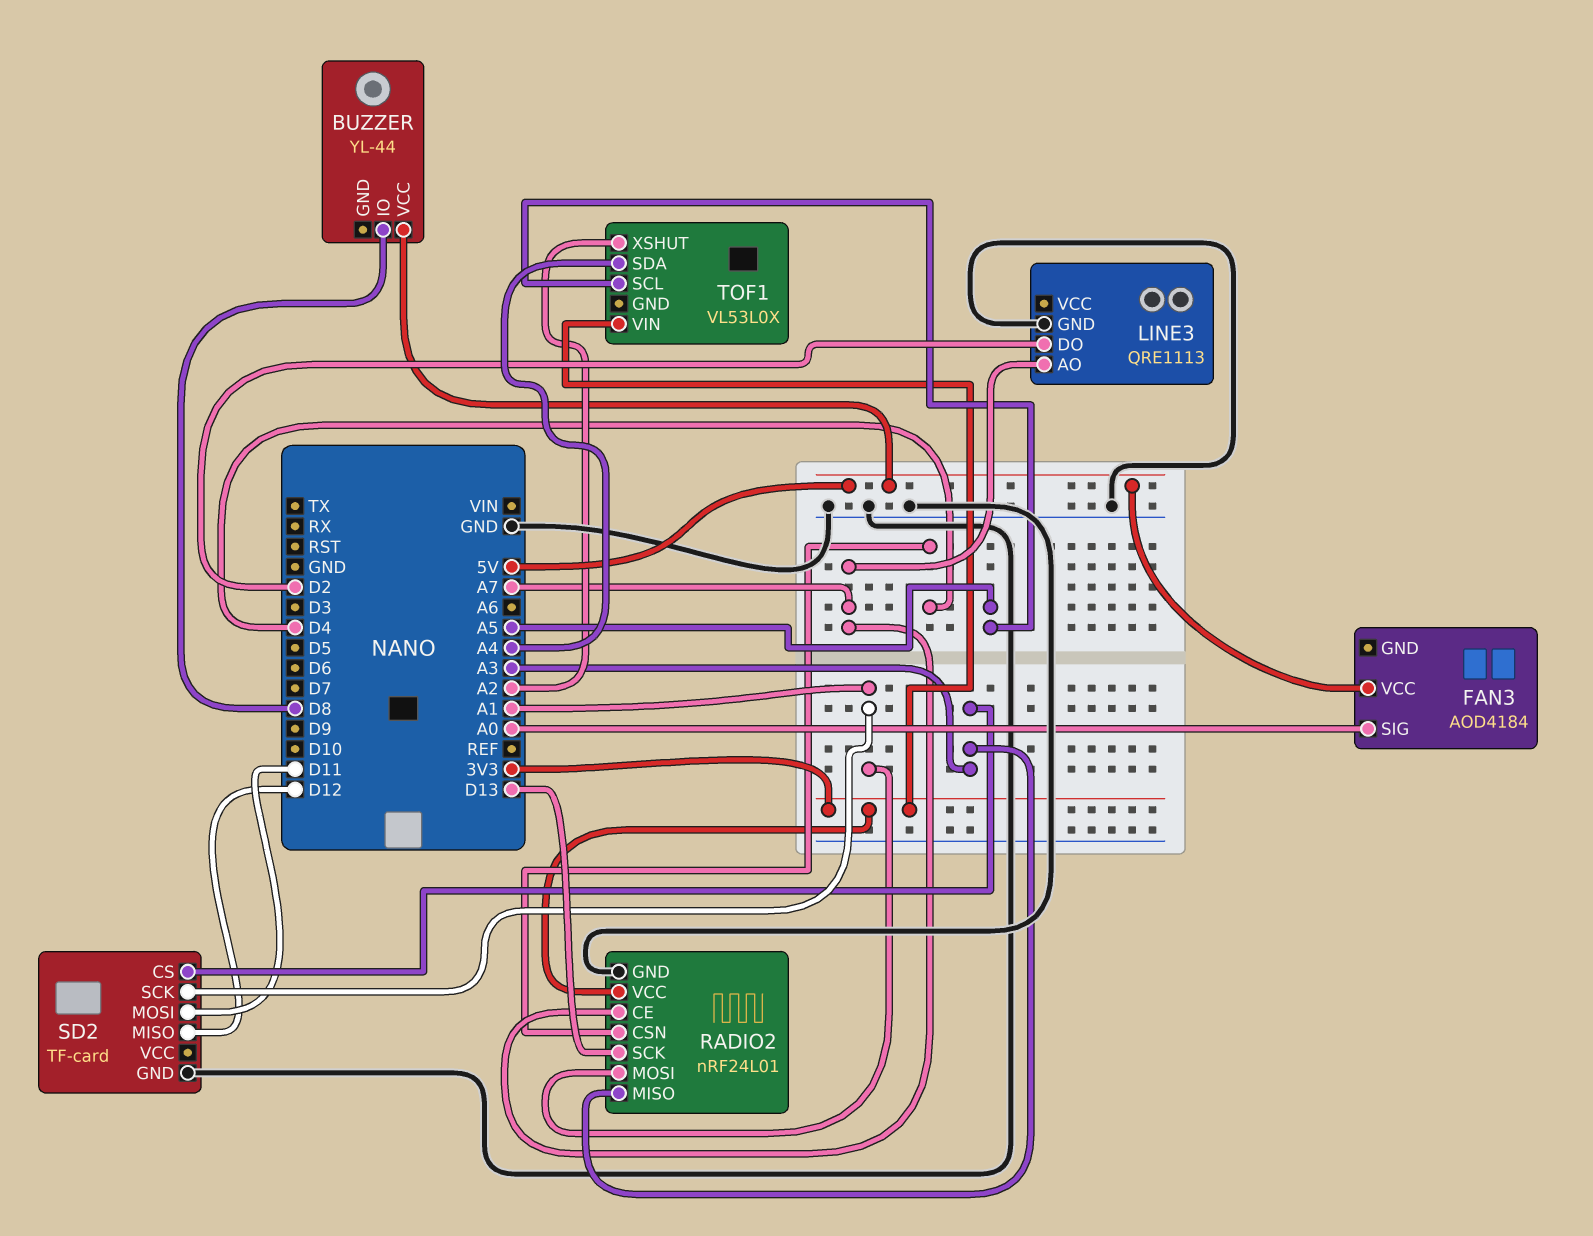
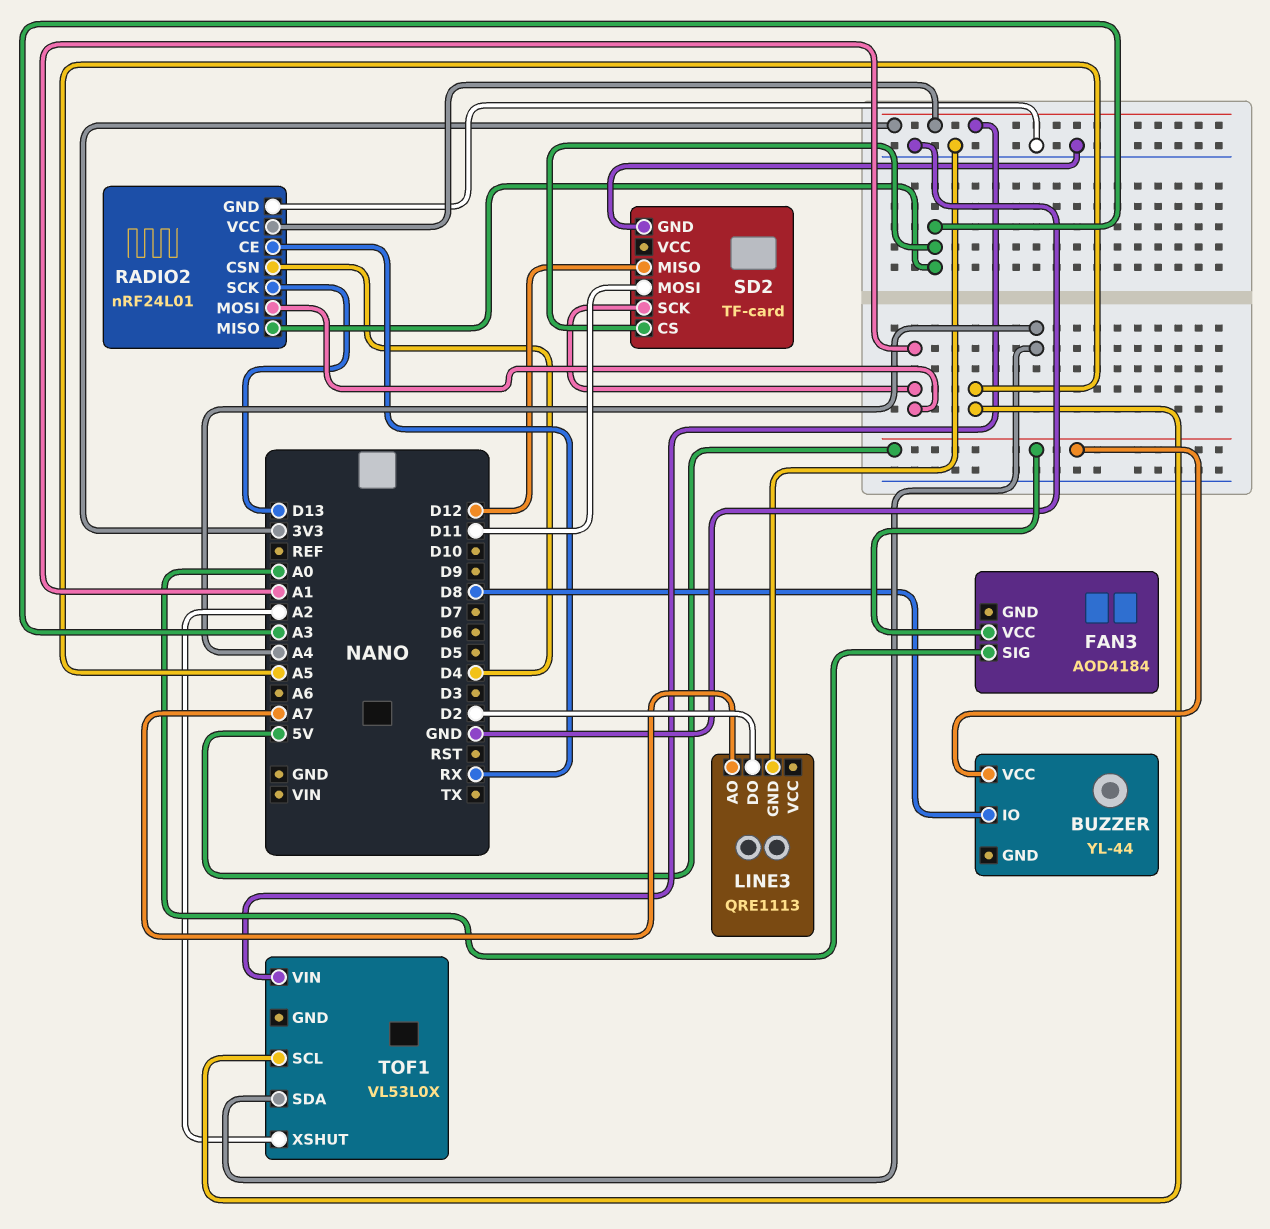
RADIO2 pin CE: A7 -> RX

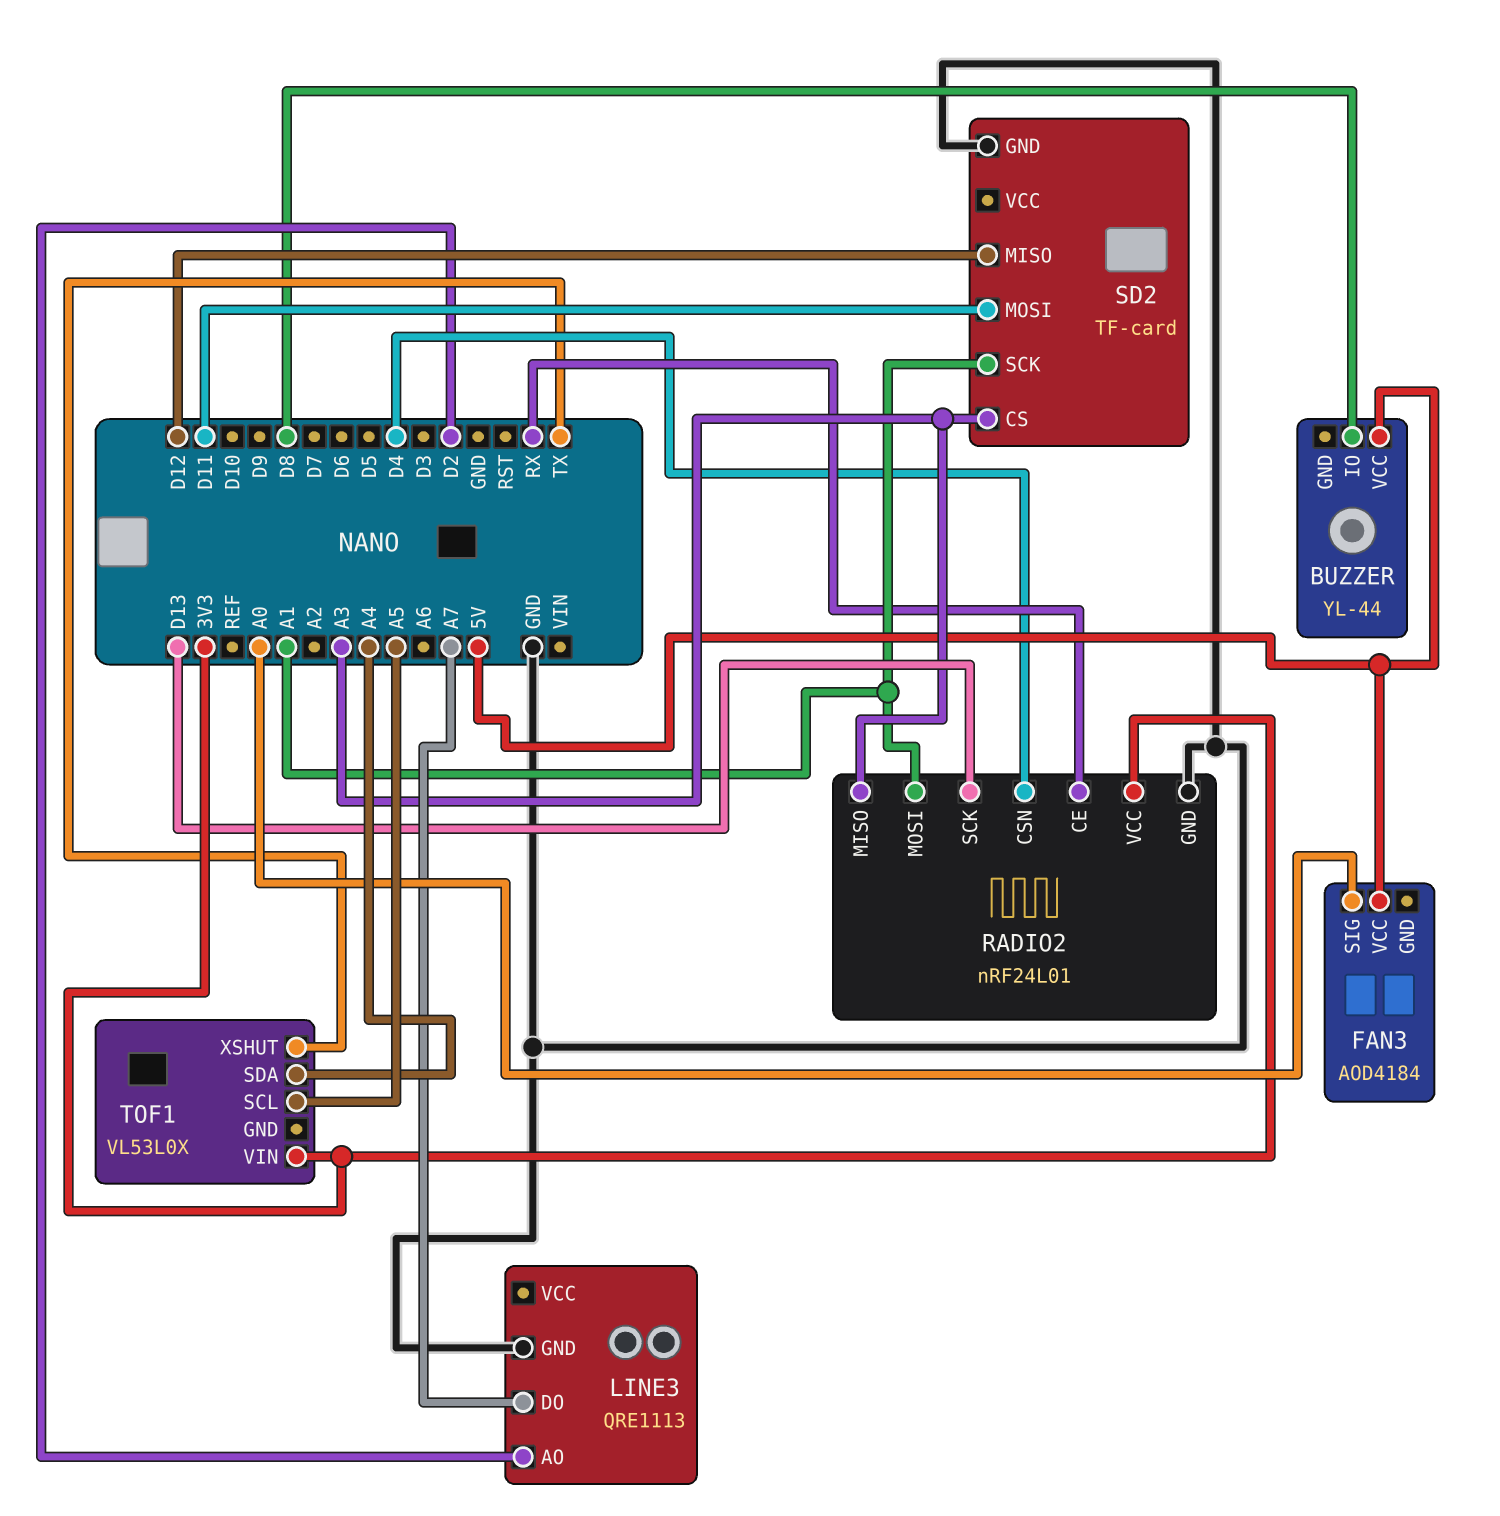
LINE3 pin AO: A7 -> D2
LINE3 pin DO: D2 -> A7
TOF1 pin XSHUT: A2 -> TX

